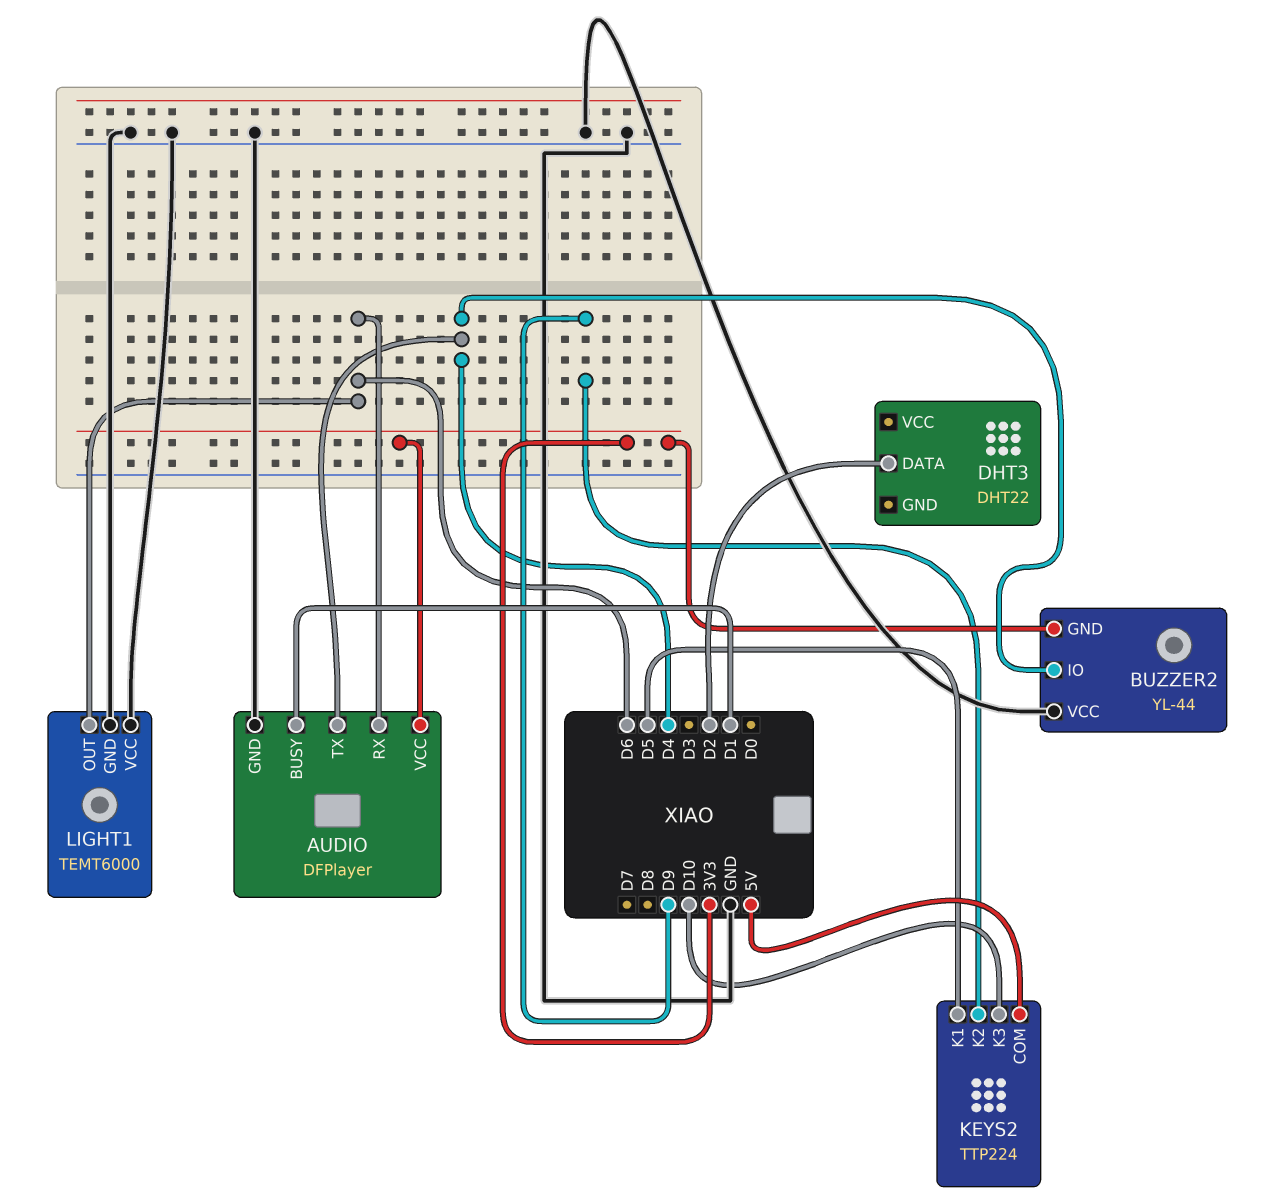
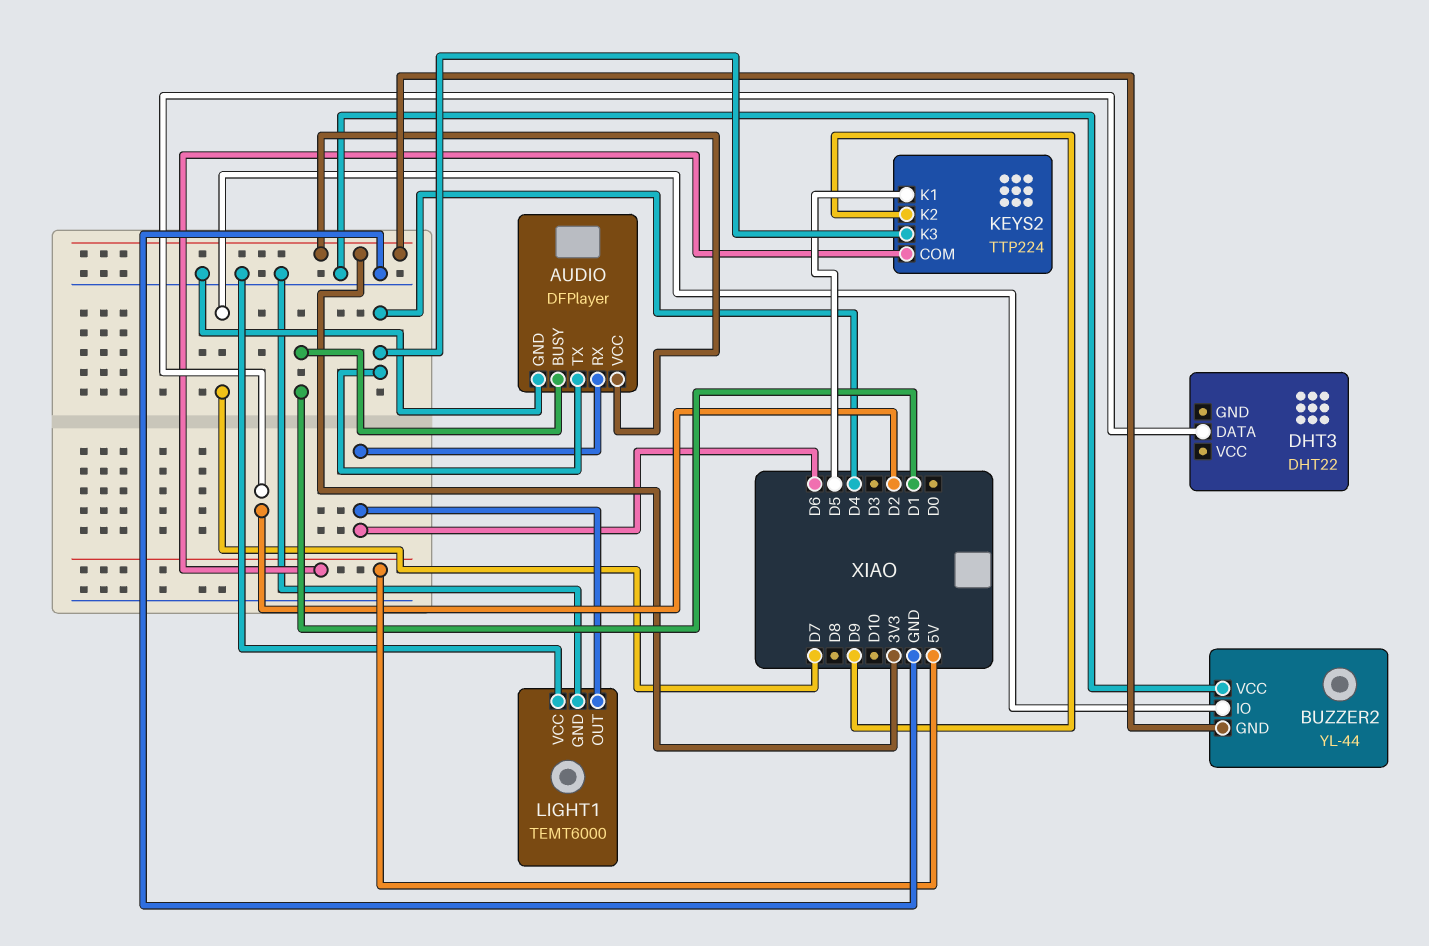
BUZZER2 pin IO: D4 -> D7
KEYS2 pin K3: D10 -> D4

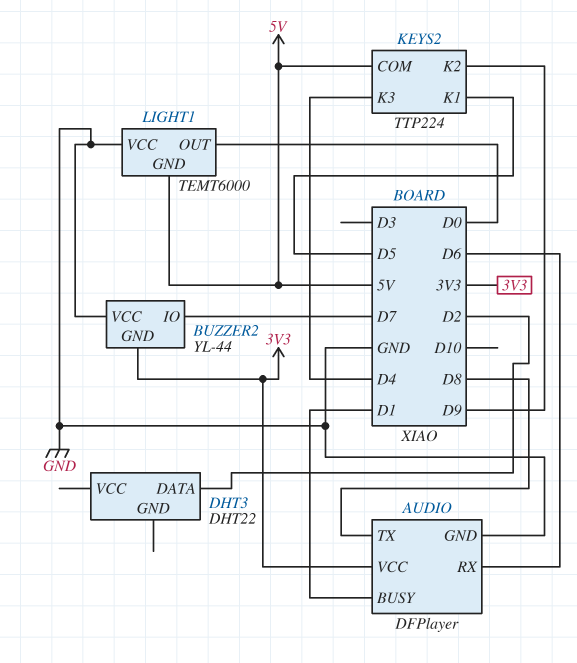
AUDIO pin TX: D4 -> D8
LIGHT1 pin GND: GND -> 5V
LIGHT1 pin OUT: D6 -> D0

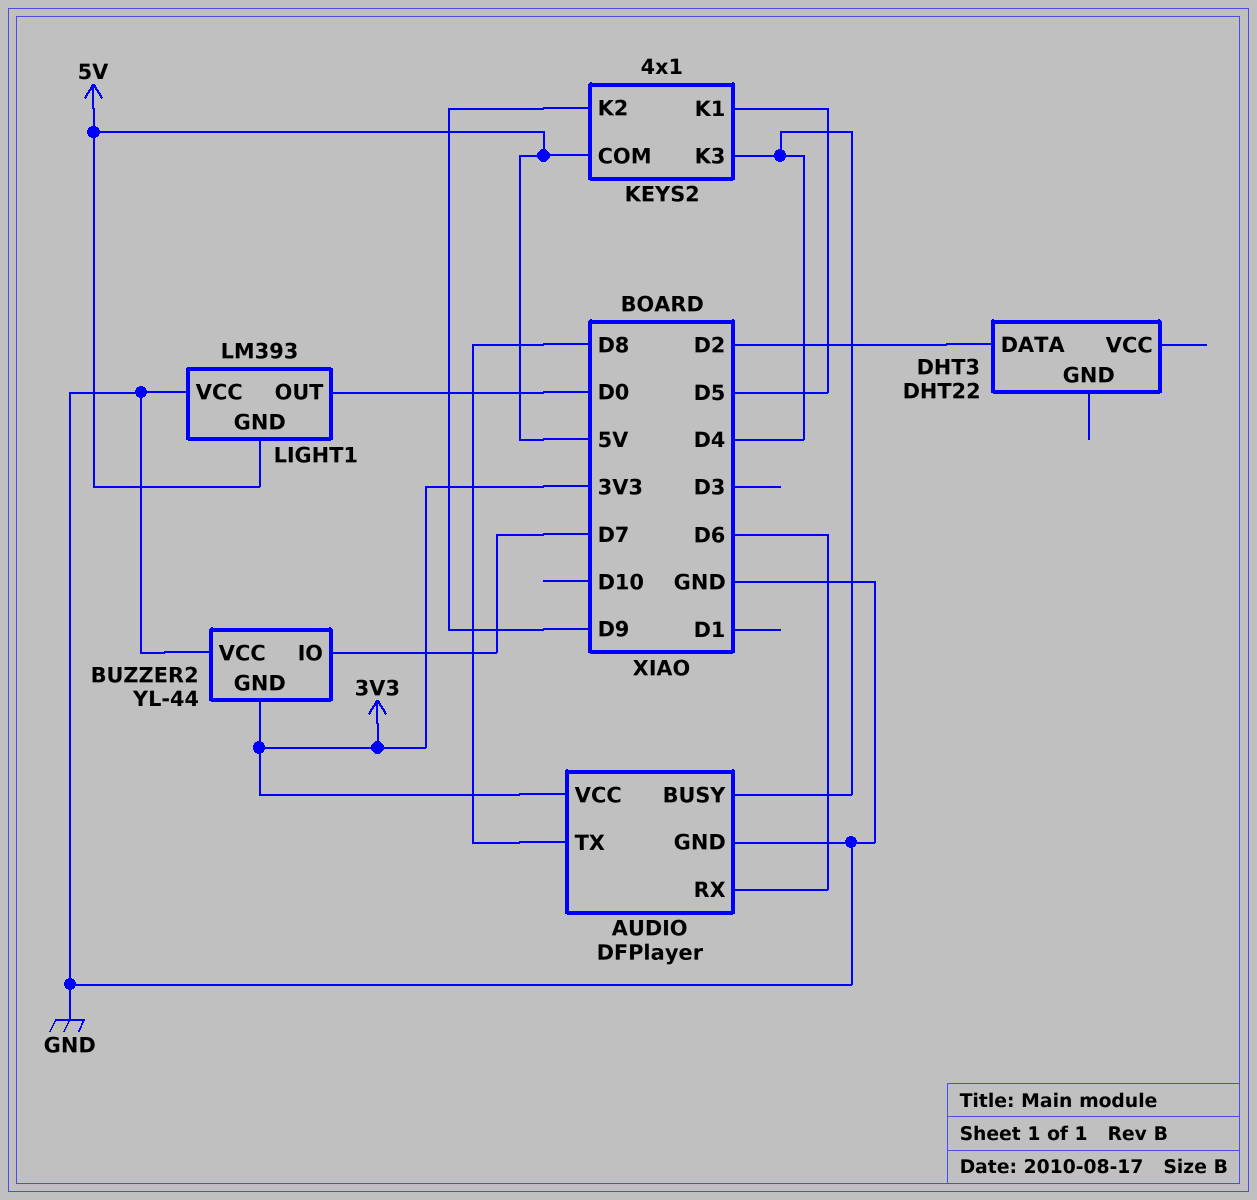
AUDIO pin BUSY: D1 -> D4
KEYS2: TTP224 -> 4x1
LIGHT1: TEMT6000 -> LM393

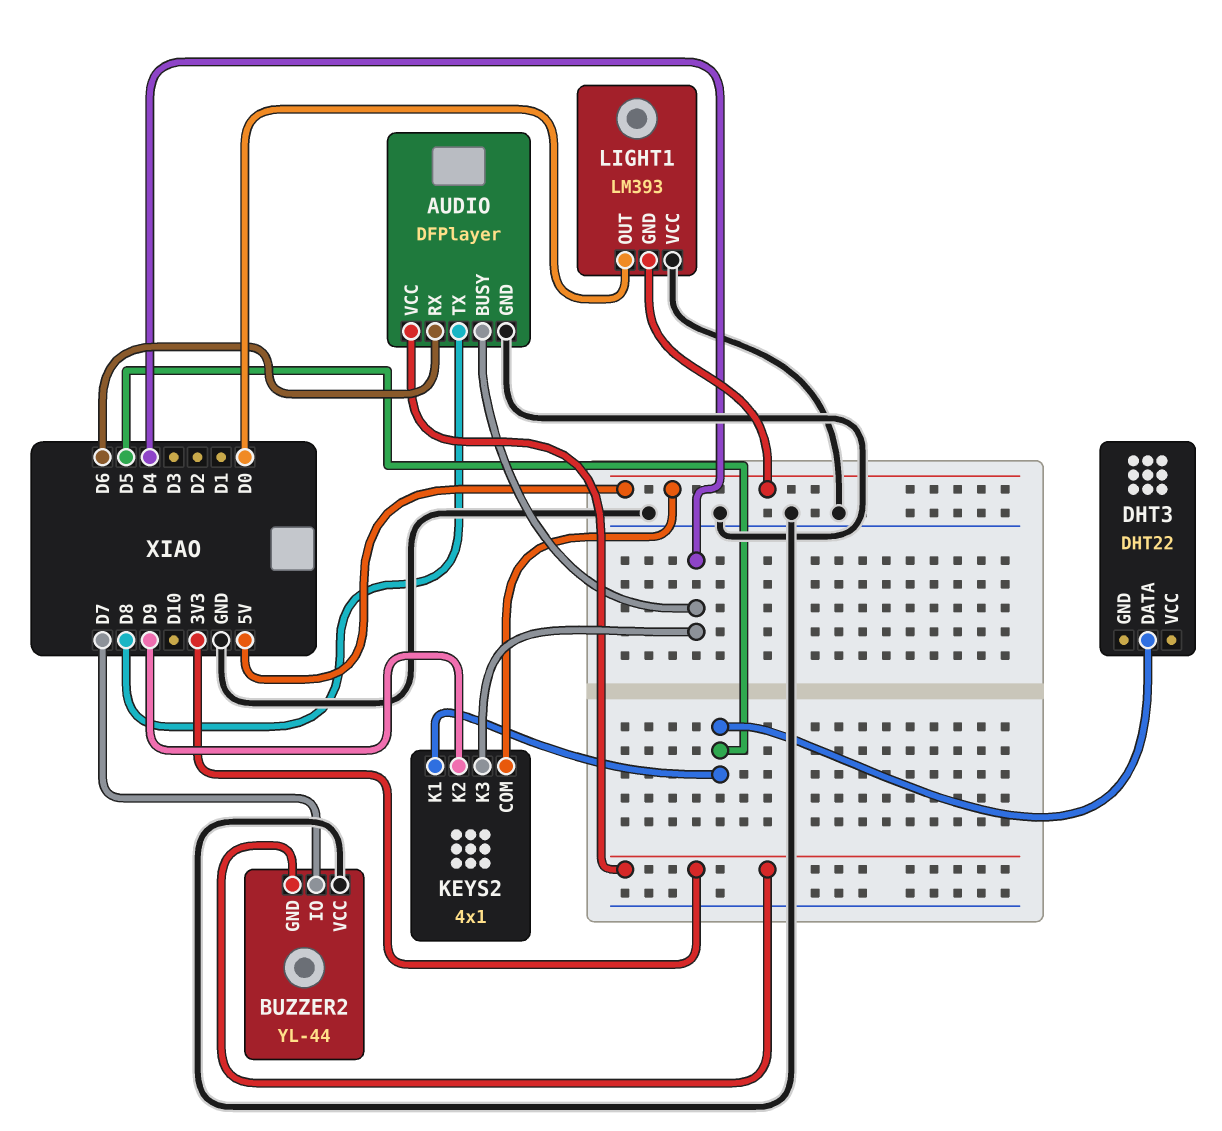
DHT3 pin DATA: D2 -> D5

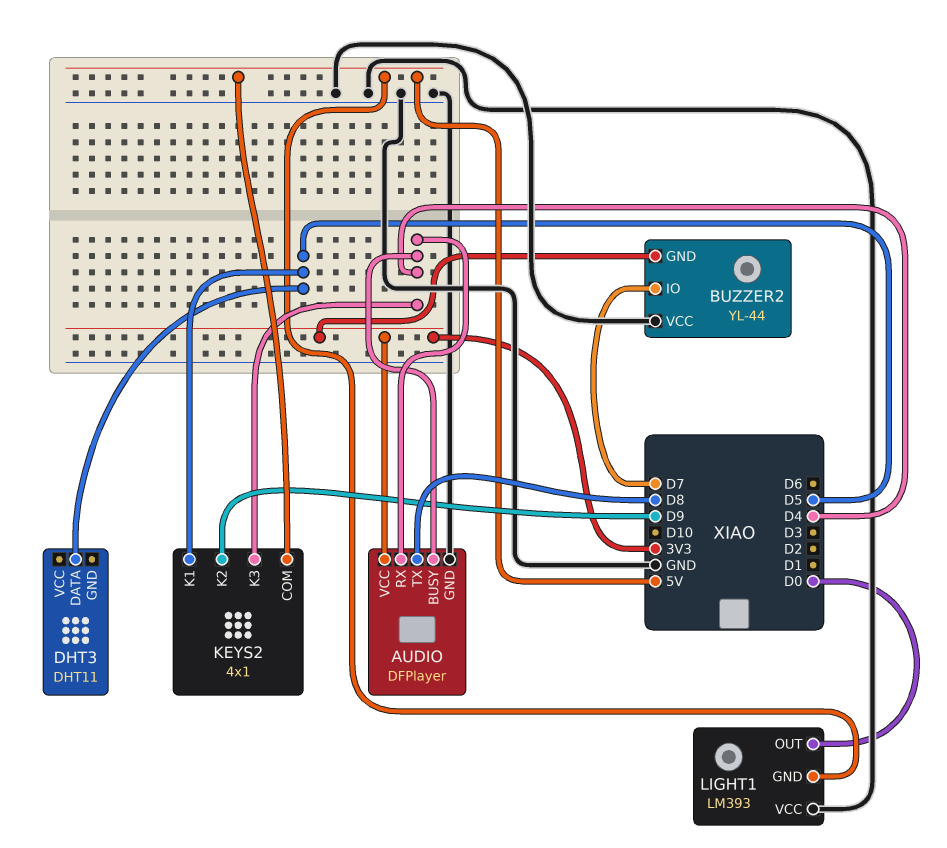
AUDIO pin RX: D6 -> D4
DHT3: DHT22 -> DHT11

